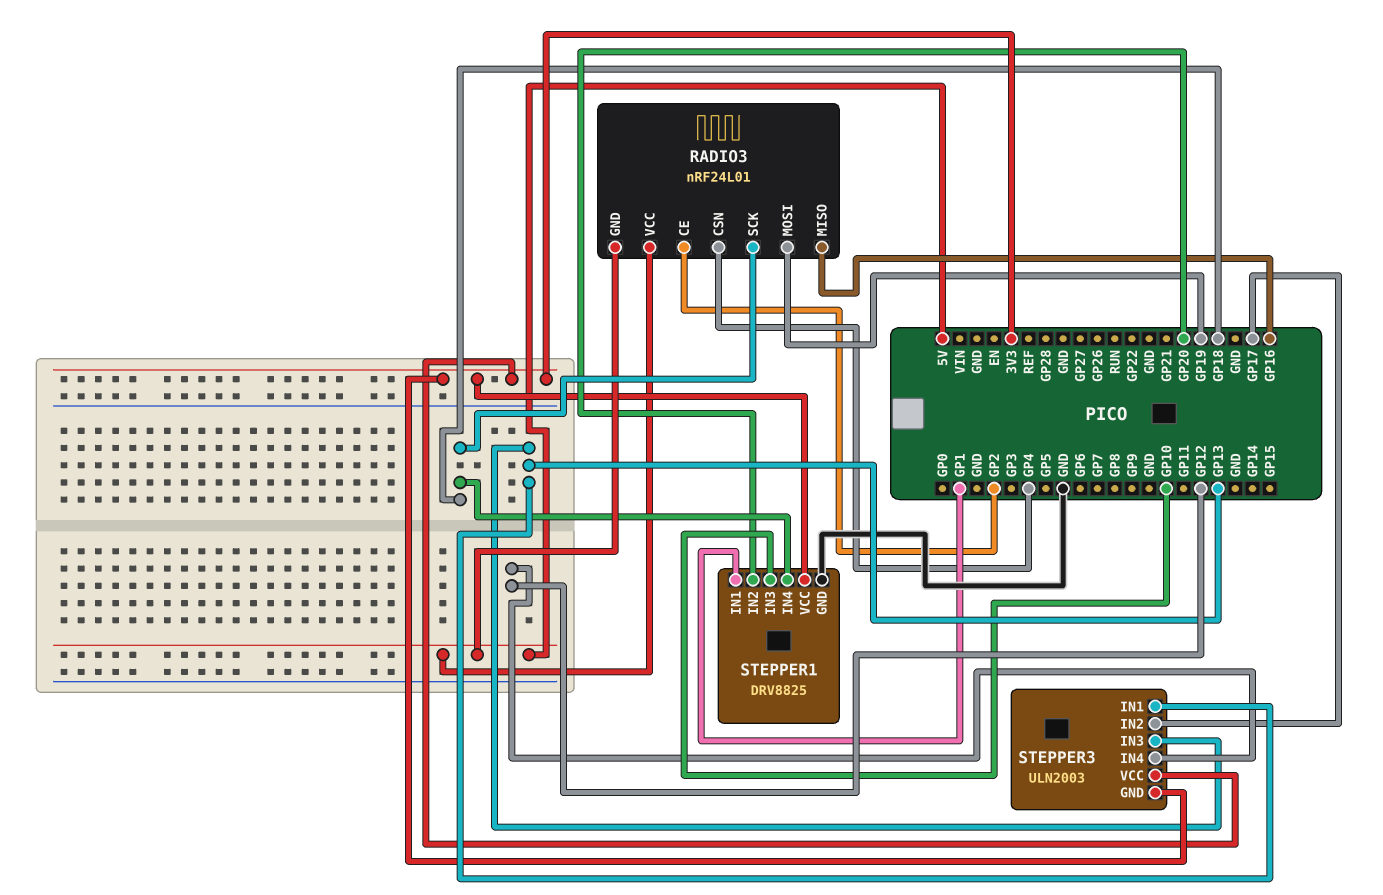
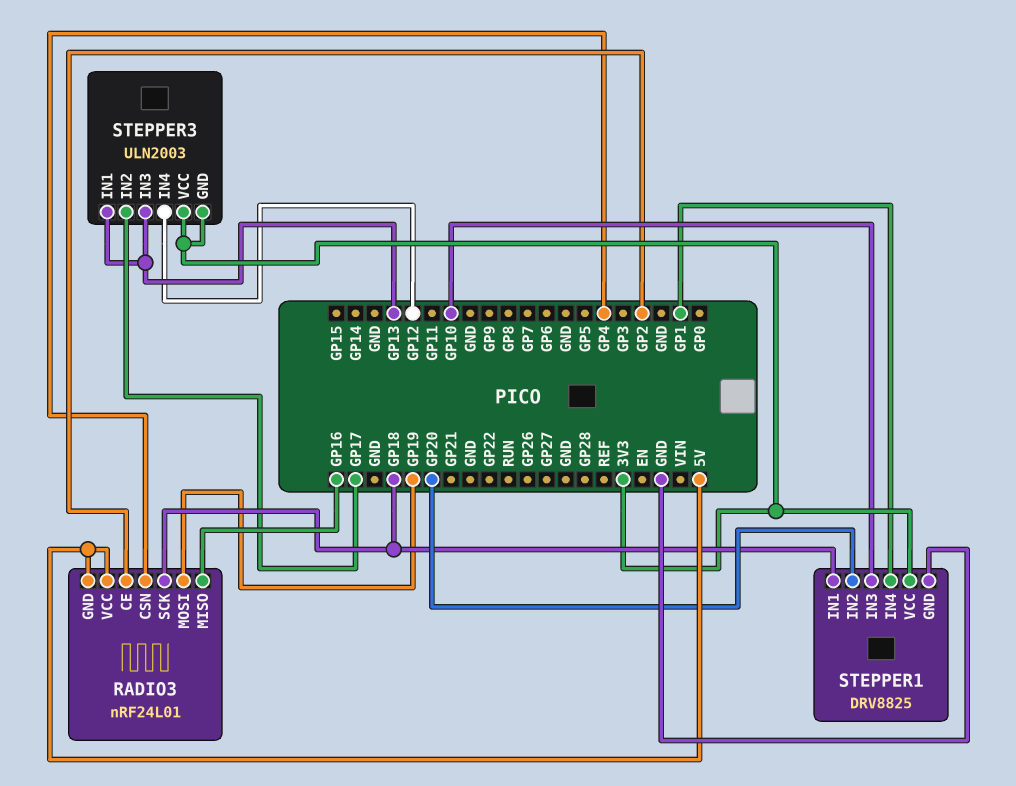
STEPPER1 pin IN1: GP1 -> GP18
STEPPER1 pin IN4: GP18 -> GP1

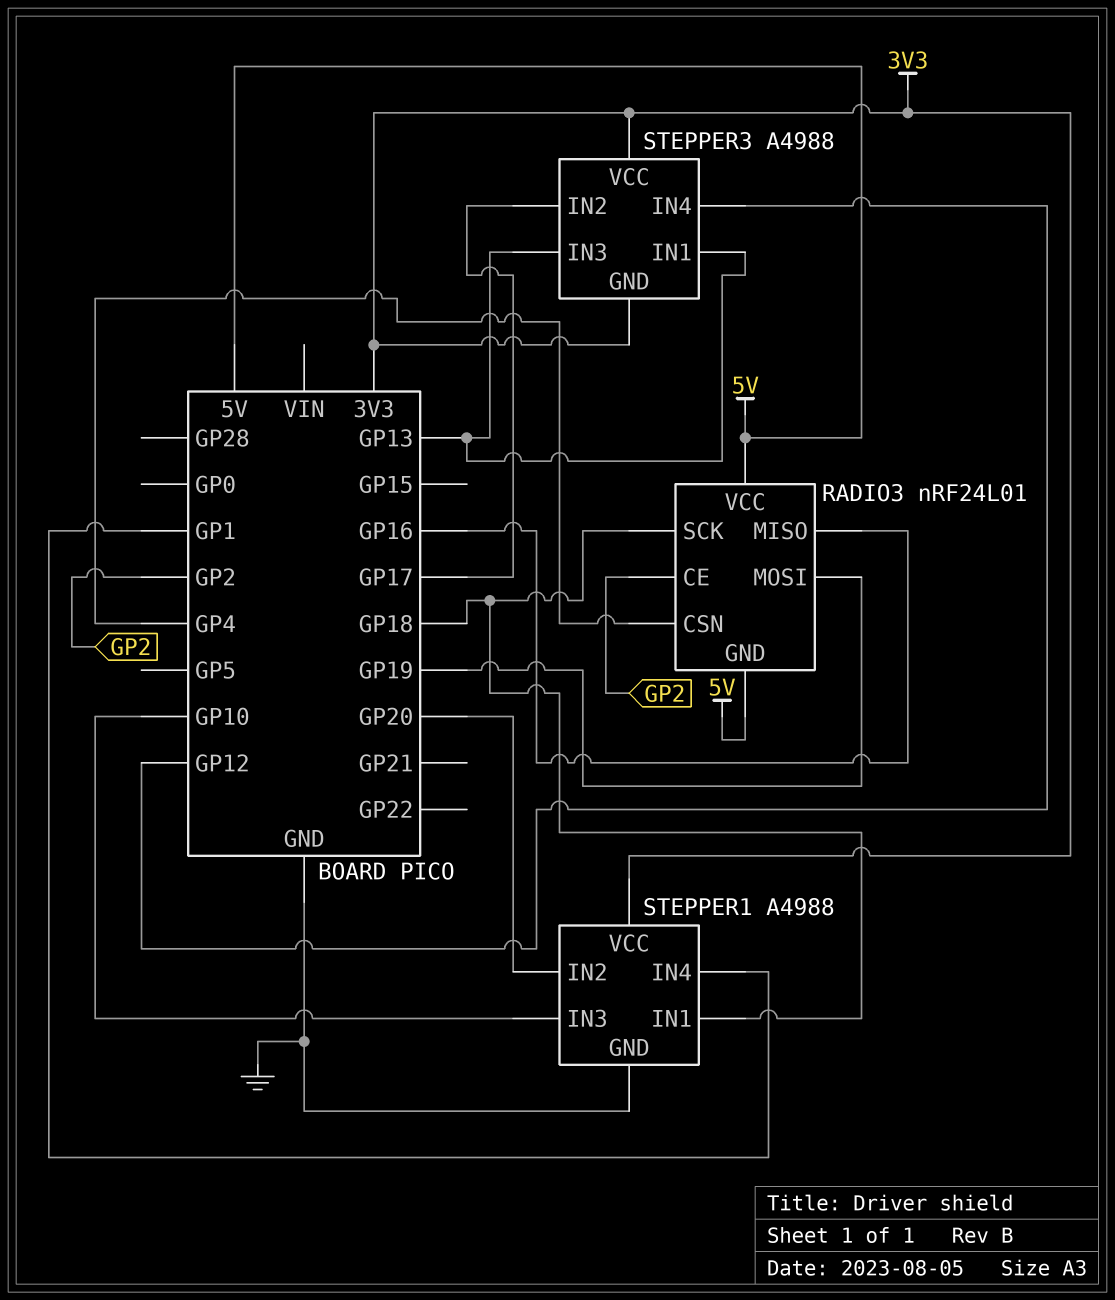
STEPPER1: DRV8825 -> A4988
STEPPER3: ULN2003 -> A4988

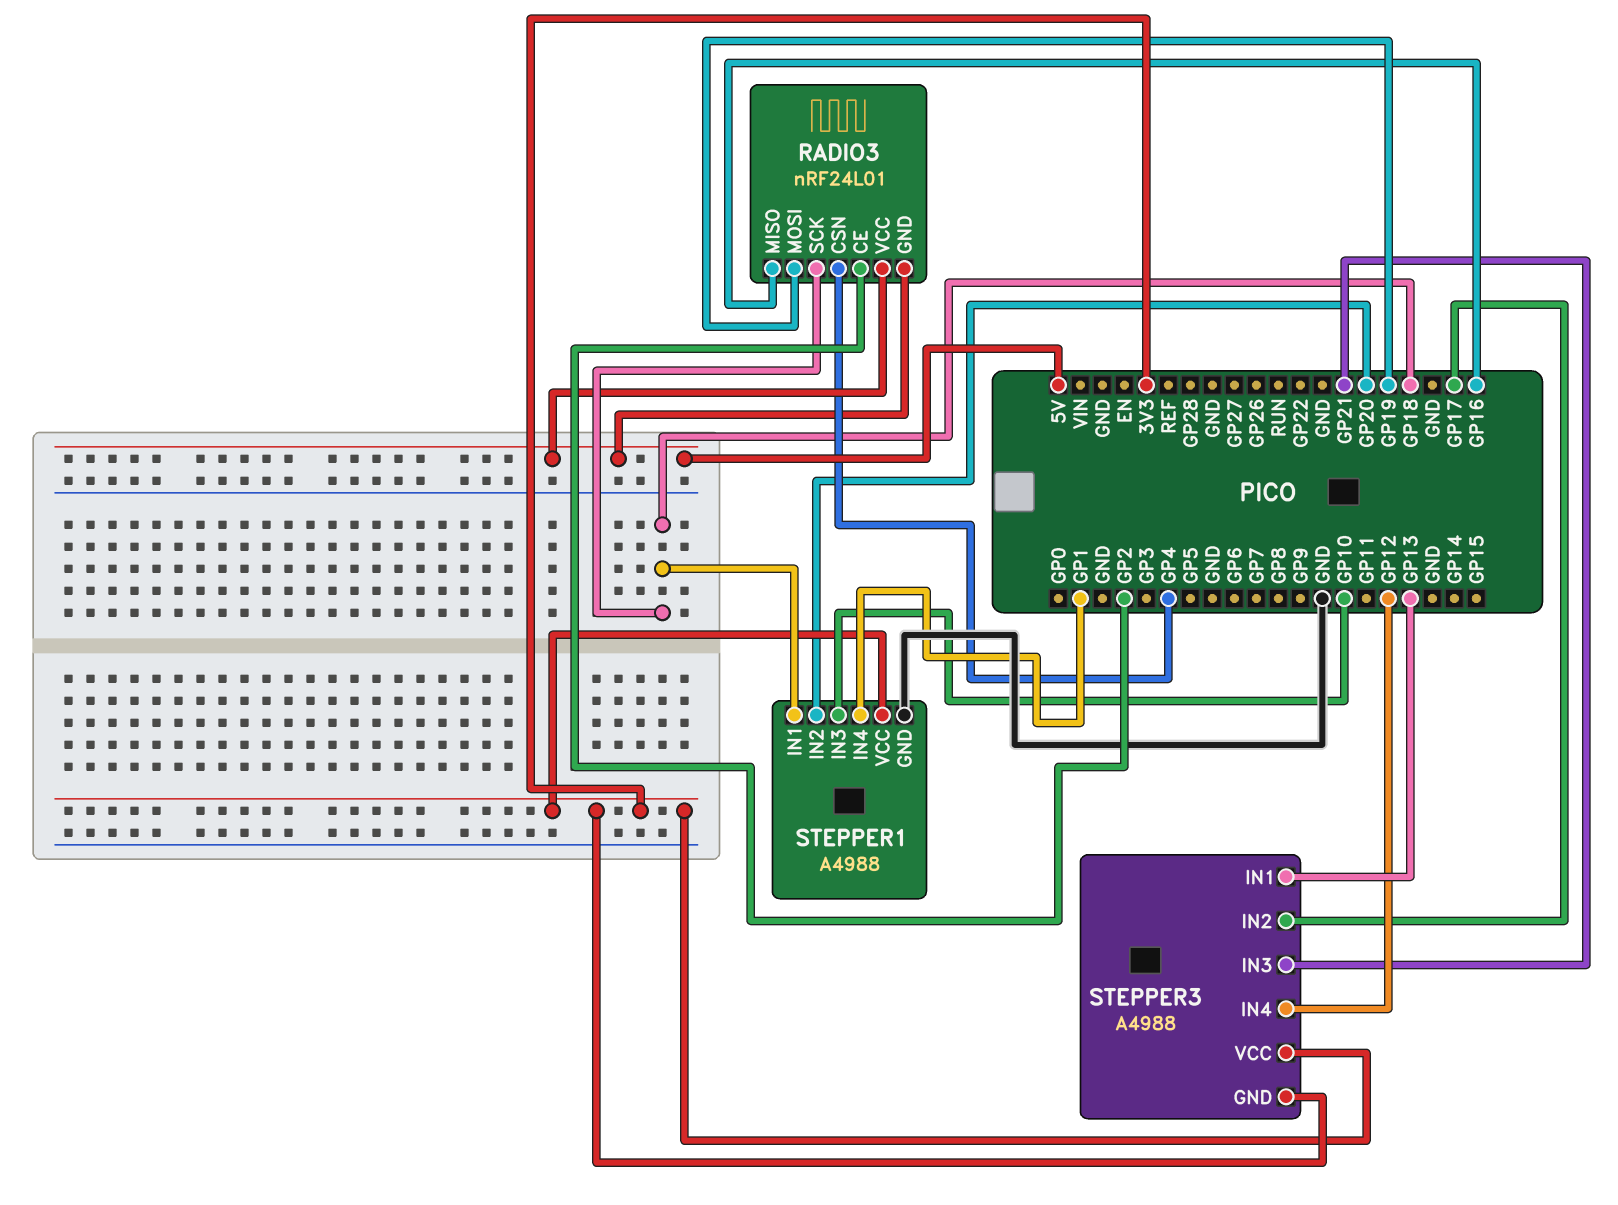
STEPPER3 pin IN3: GP13 -> GP21

